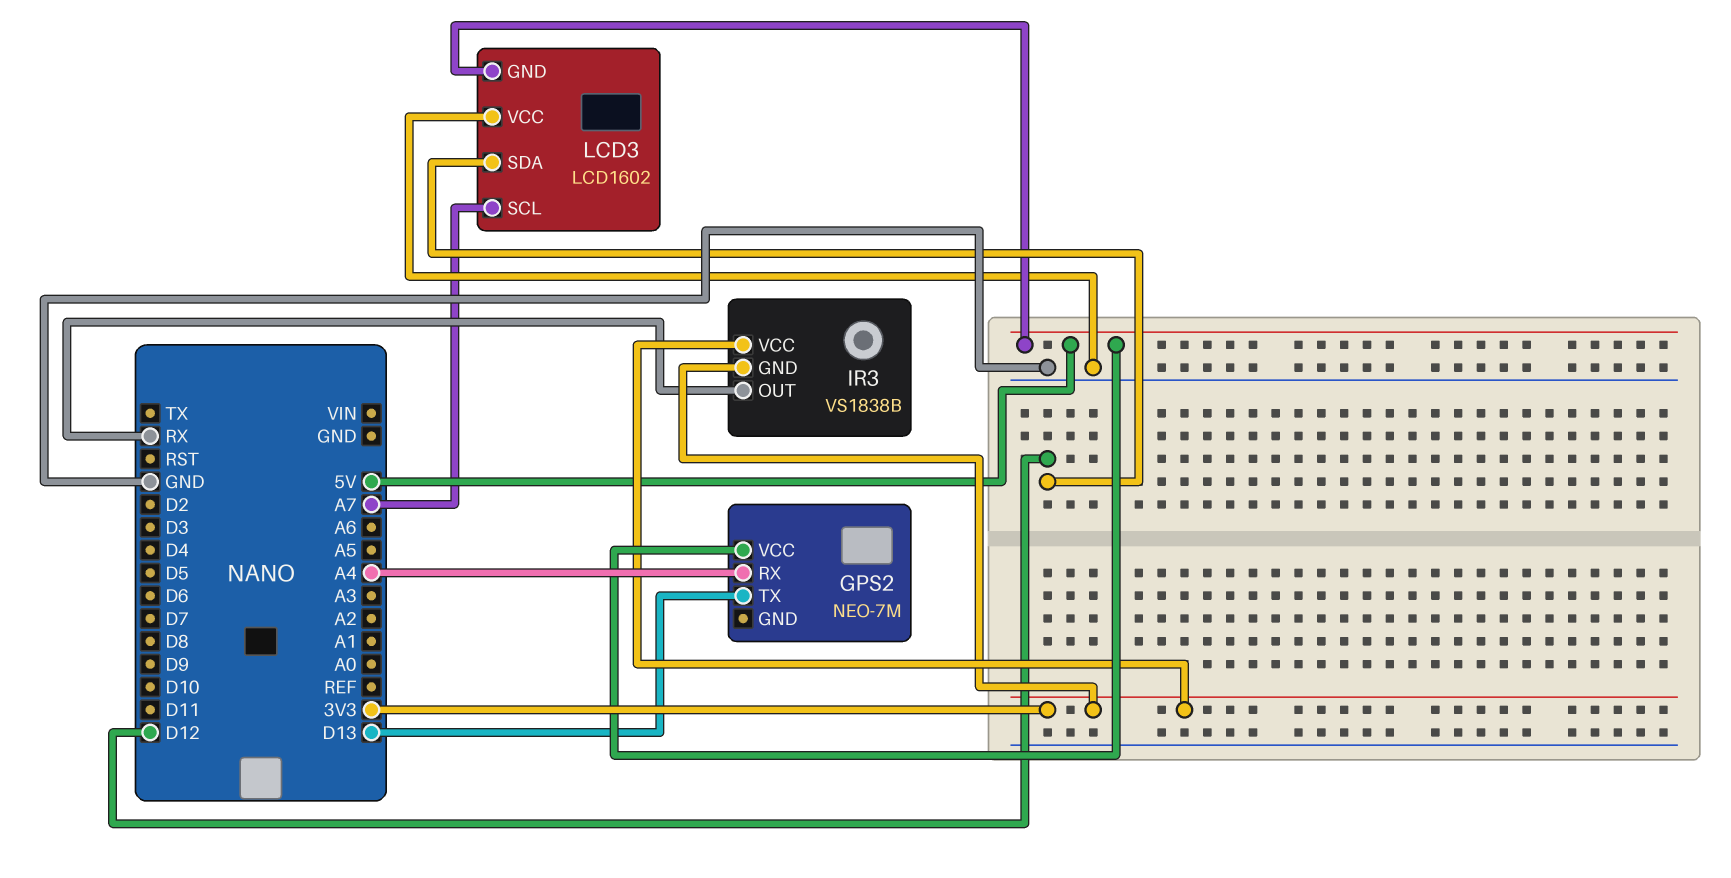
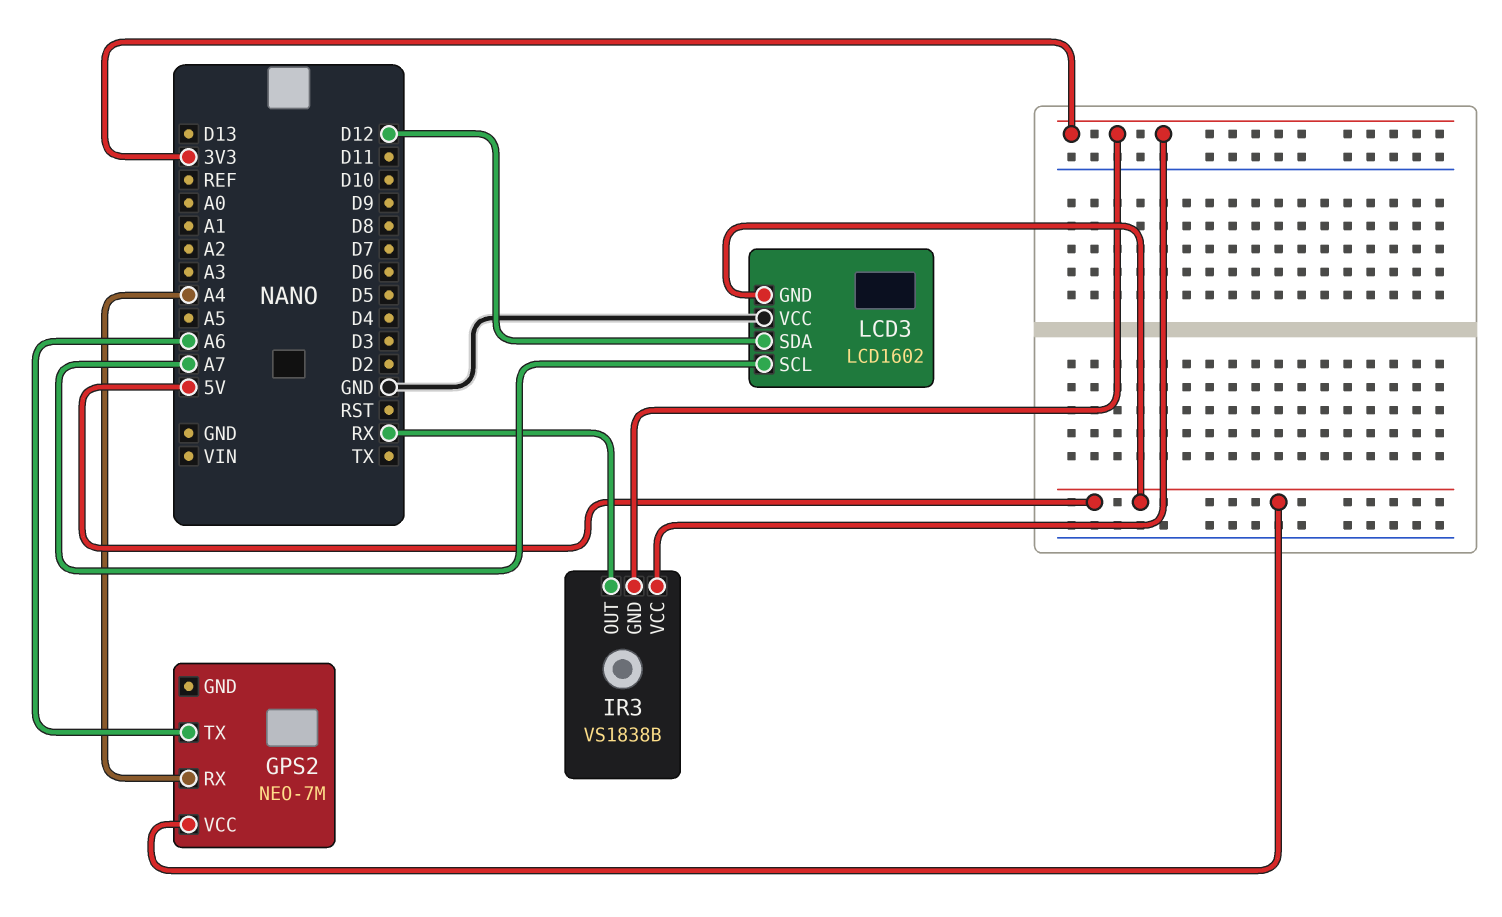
GPS2 pin TX: D13 -> A6

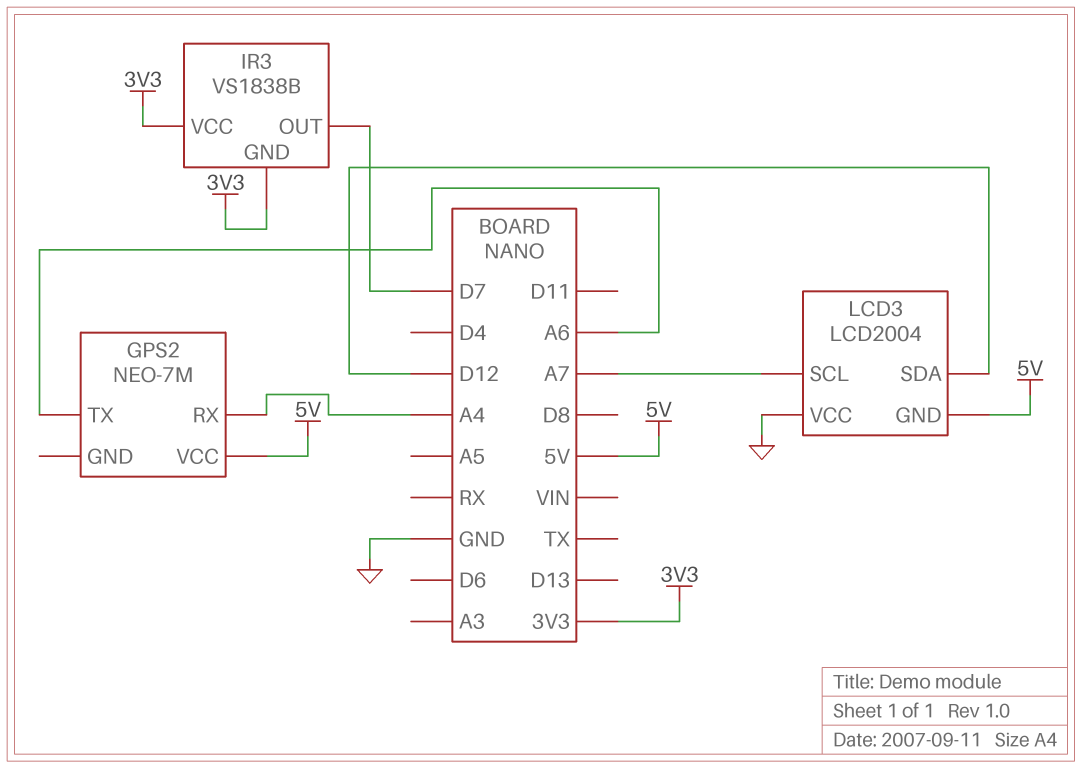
IR3 pin OUT: RX -> D7
LCD3: LCD1602 -> LCD2004

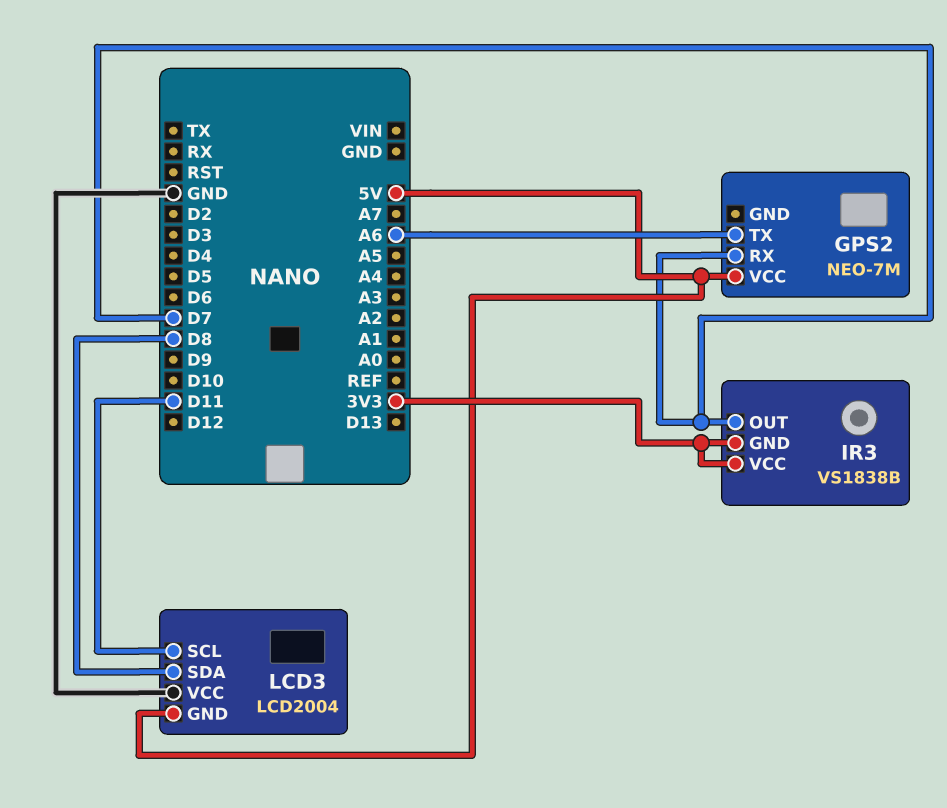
GPS2 pin RX: A4 -> D7
LCD3 pin SCL: A7 -> D11
LCD3 pin SDA: D12 -> D8

